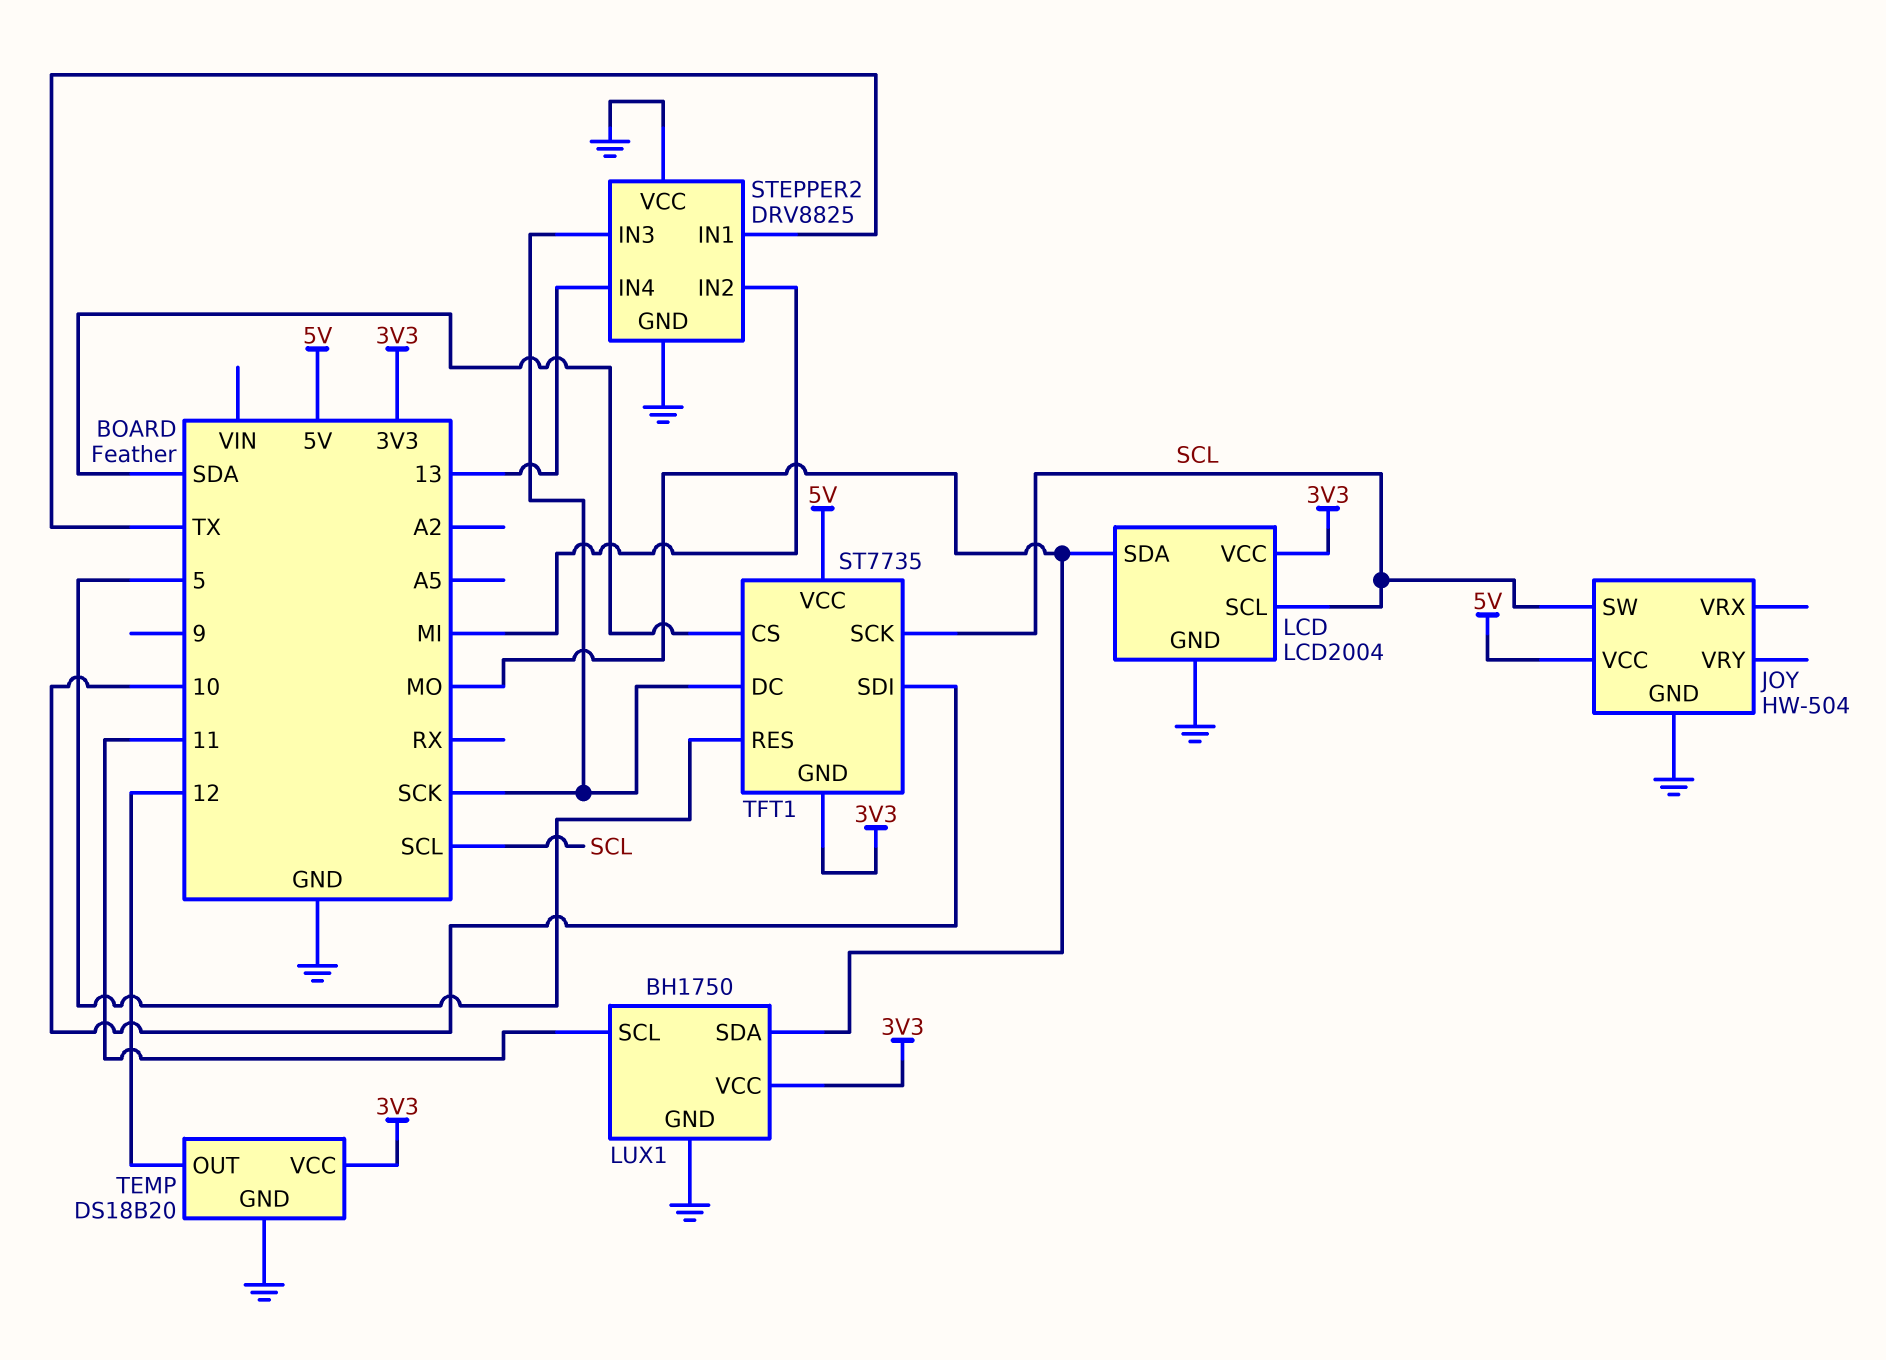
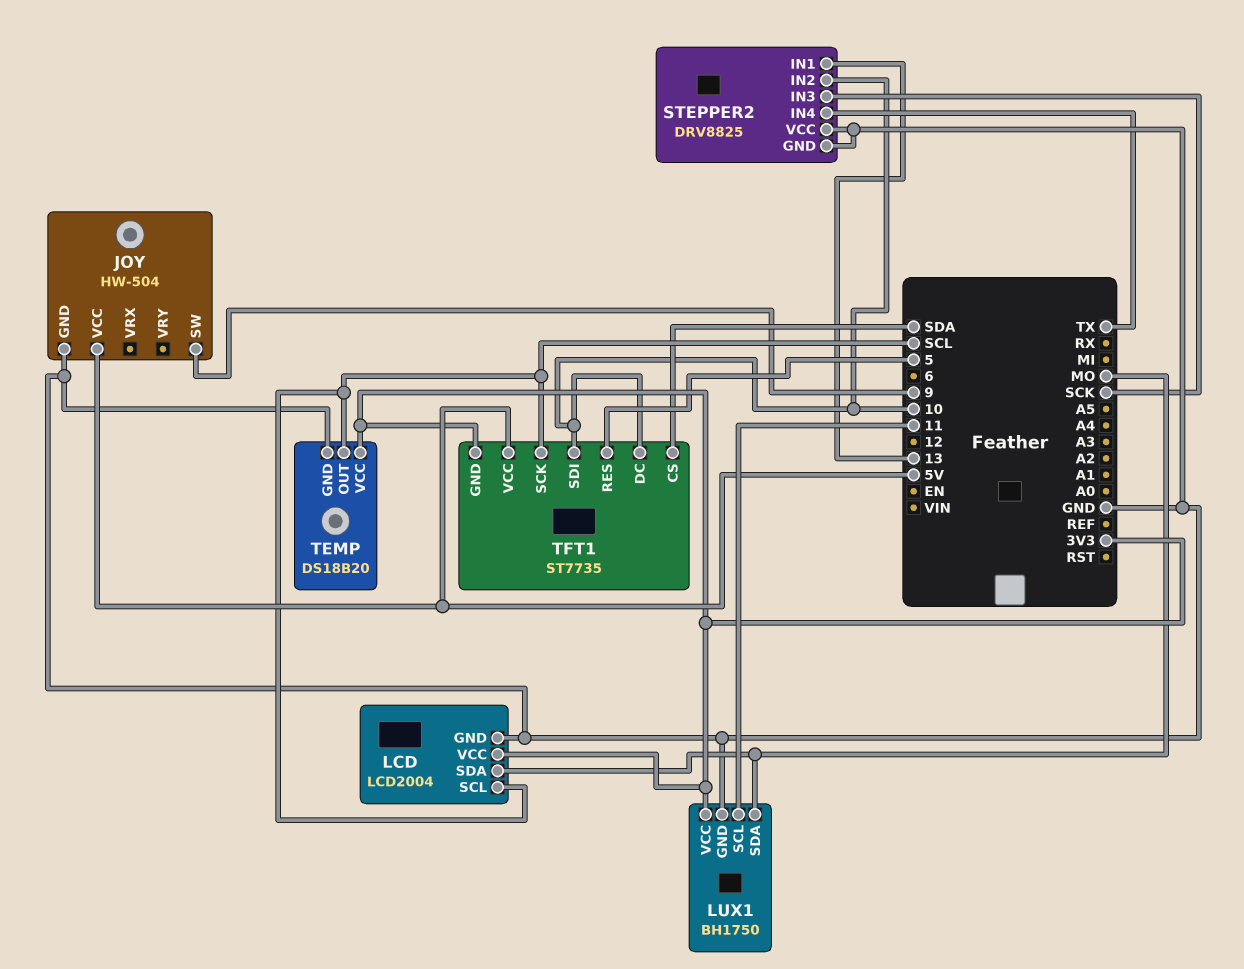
JOY pin SW: SCL -> 9
STEPPER2 pin IN1: TX -> 13
STEPPER2 pin IN2: MI -> 10
STEPPER2 pin IN4: 13 -> TX
TEMP pin OUT: 12 -> SCL
TFT1 pin DC: SCK -> 10

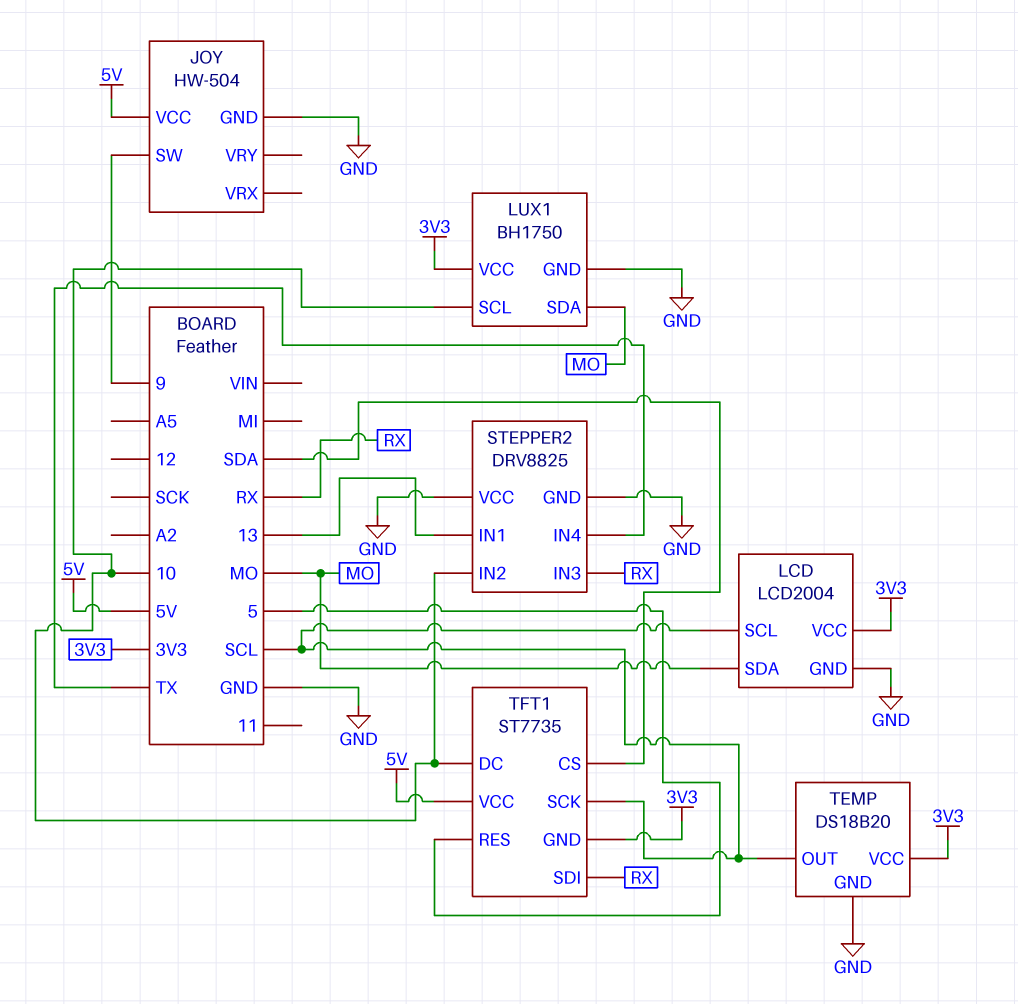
LUX1 pin SCL: 11 -> 10
STEPPER2 pin IN3: SCK -> RX
TFT1 pin SDI: 10 -> RX

